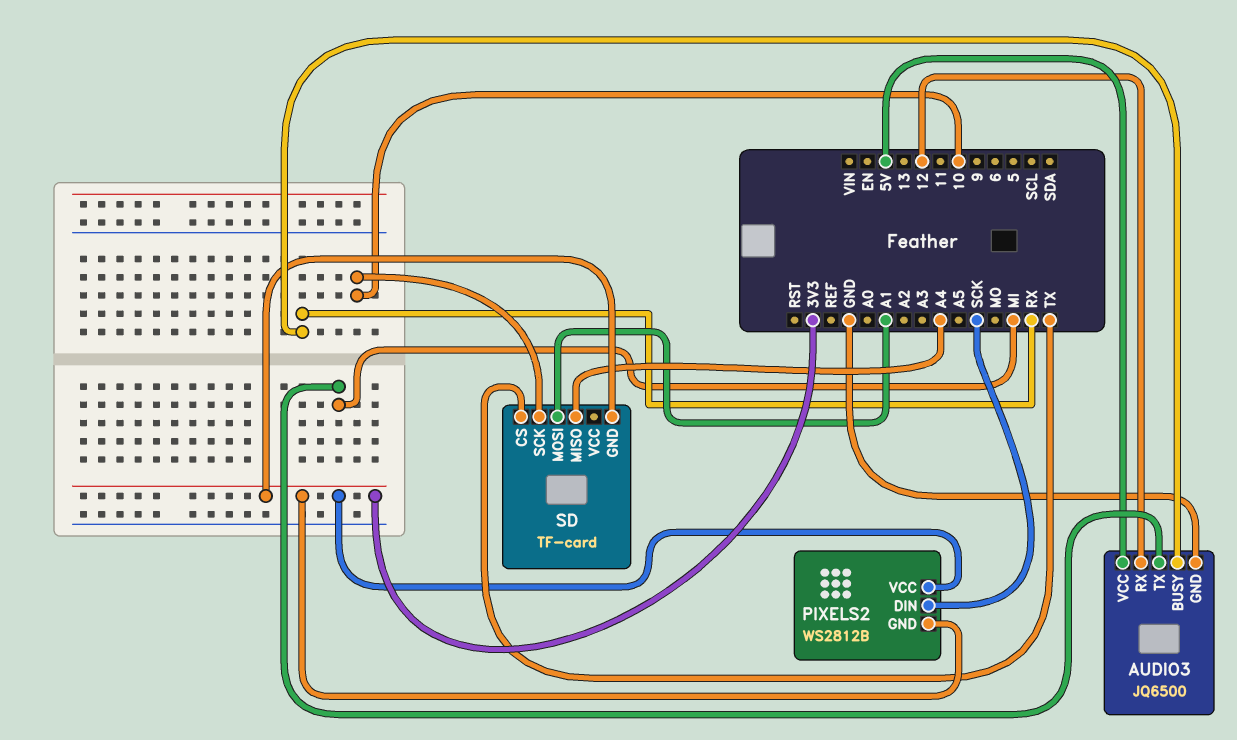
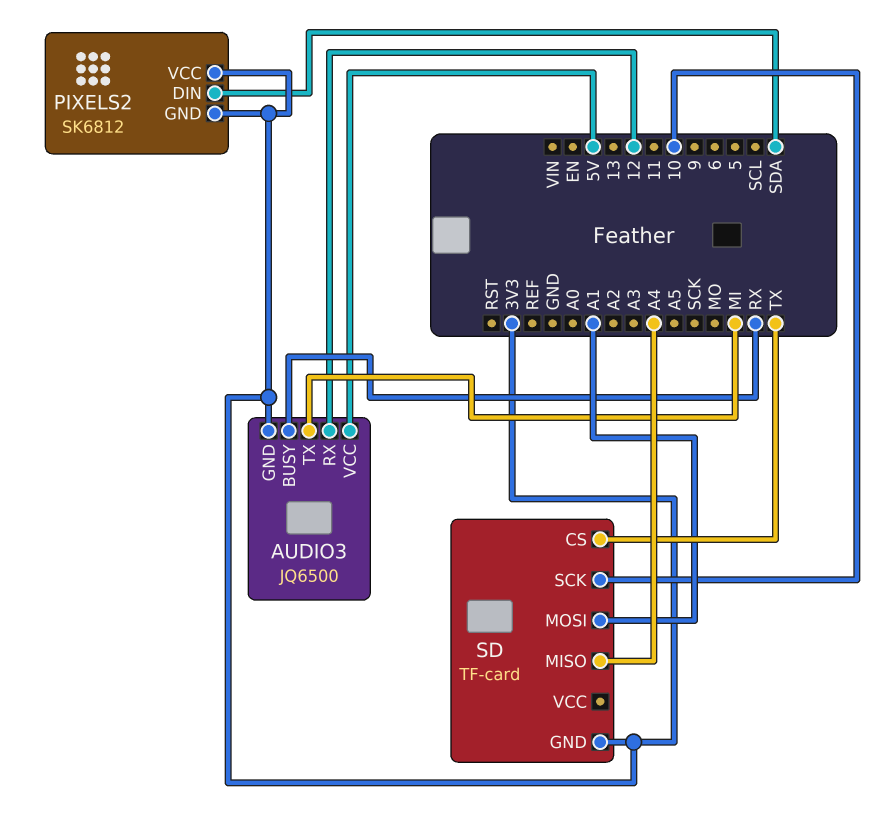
AUDIO3 pin GND: GND -> 3V3
PIXELS2: WS2812B -> SK6812
PIXELS2 pin DIN: SCK -> SDA

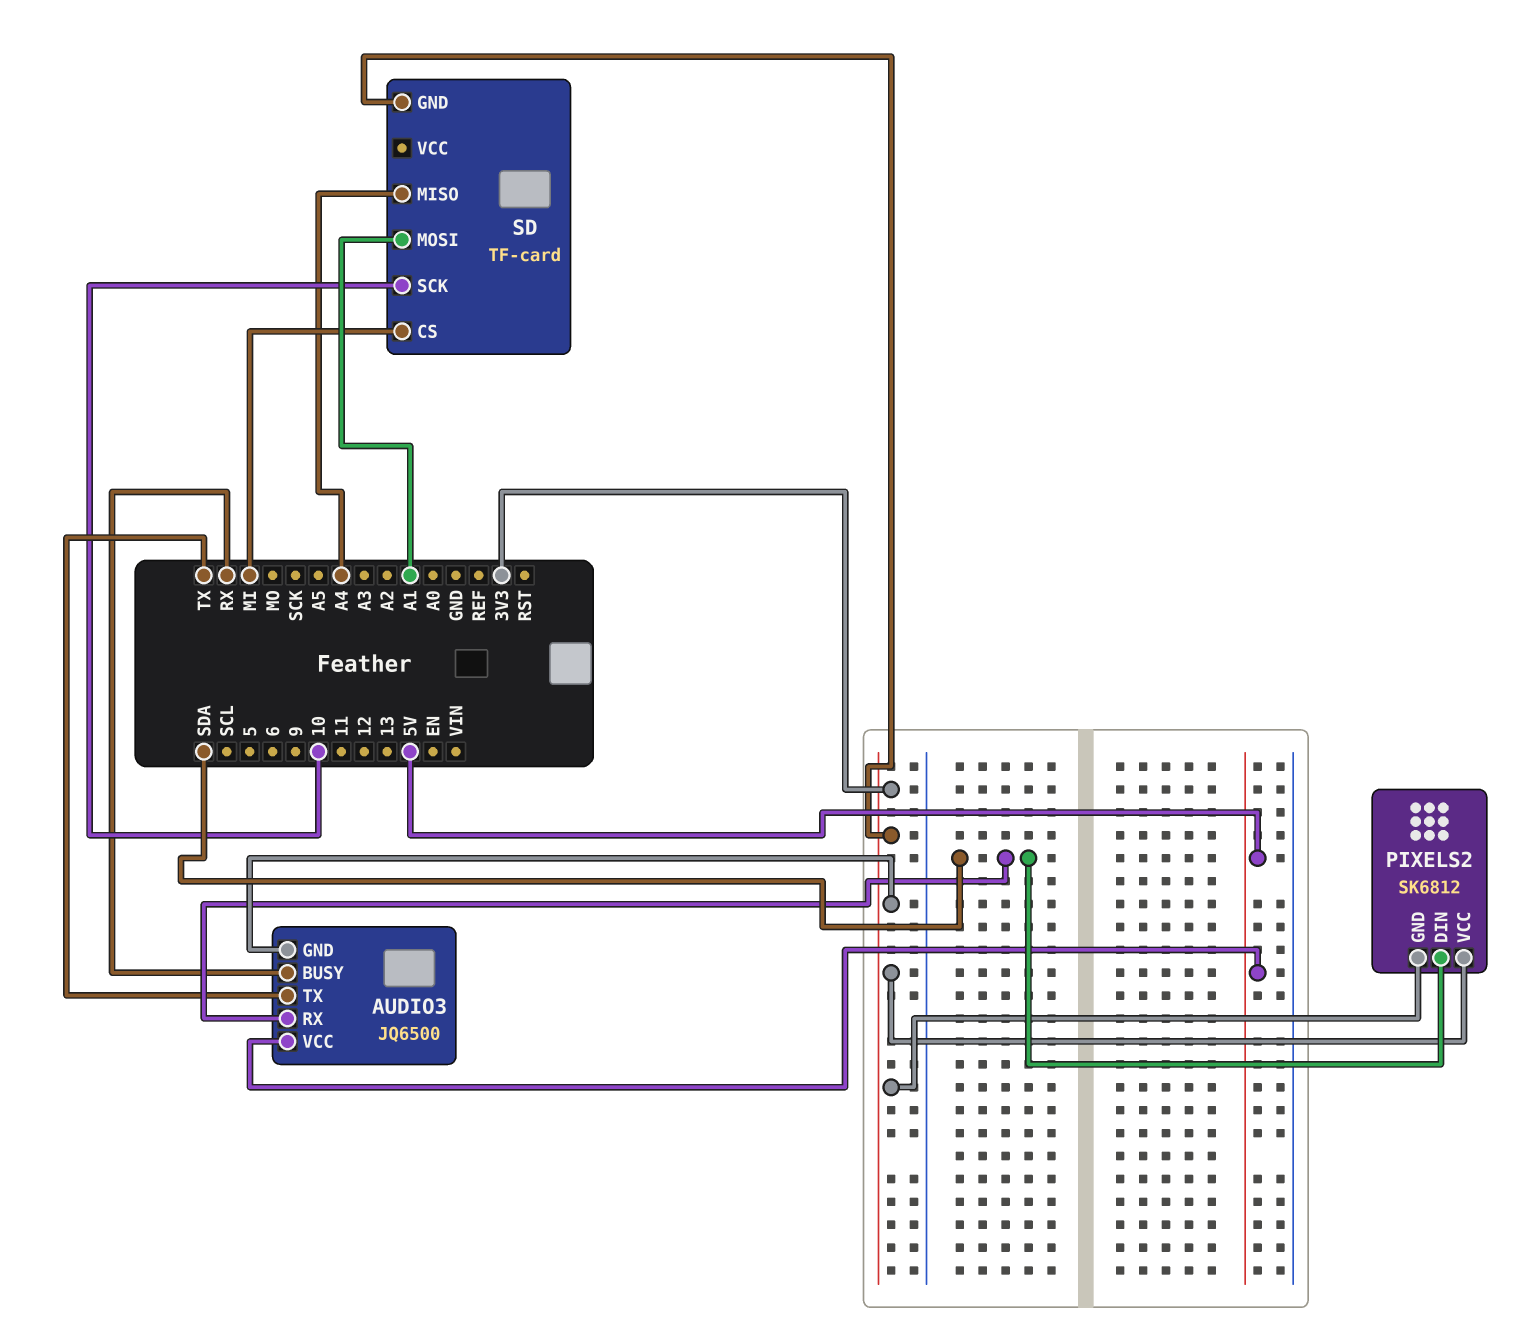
AUDIO3 pin RX: 12 -> SDA
AUDIO3 pin TX: MI -> TX
SD pin CS: TX -> MI

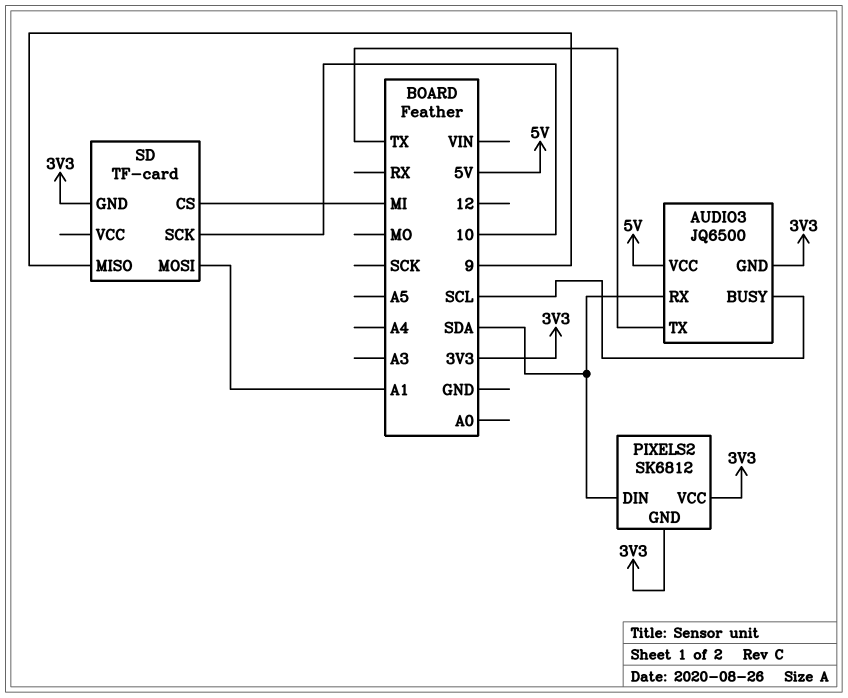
AUDIO3 pin BUSY: RX -> SCL
SD pin MISO: A4 -> 9

